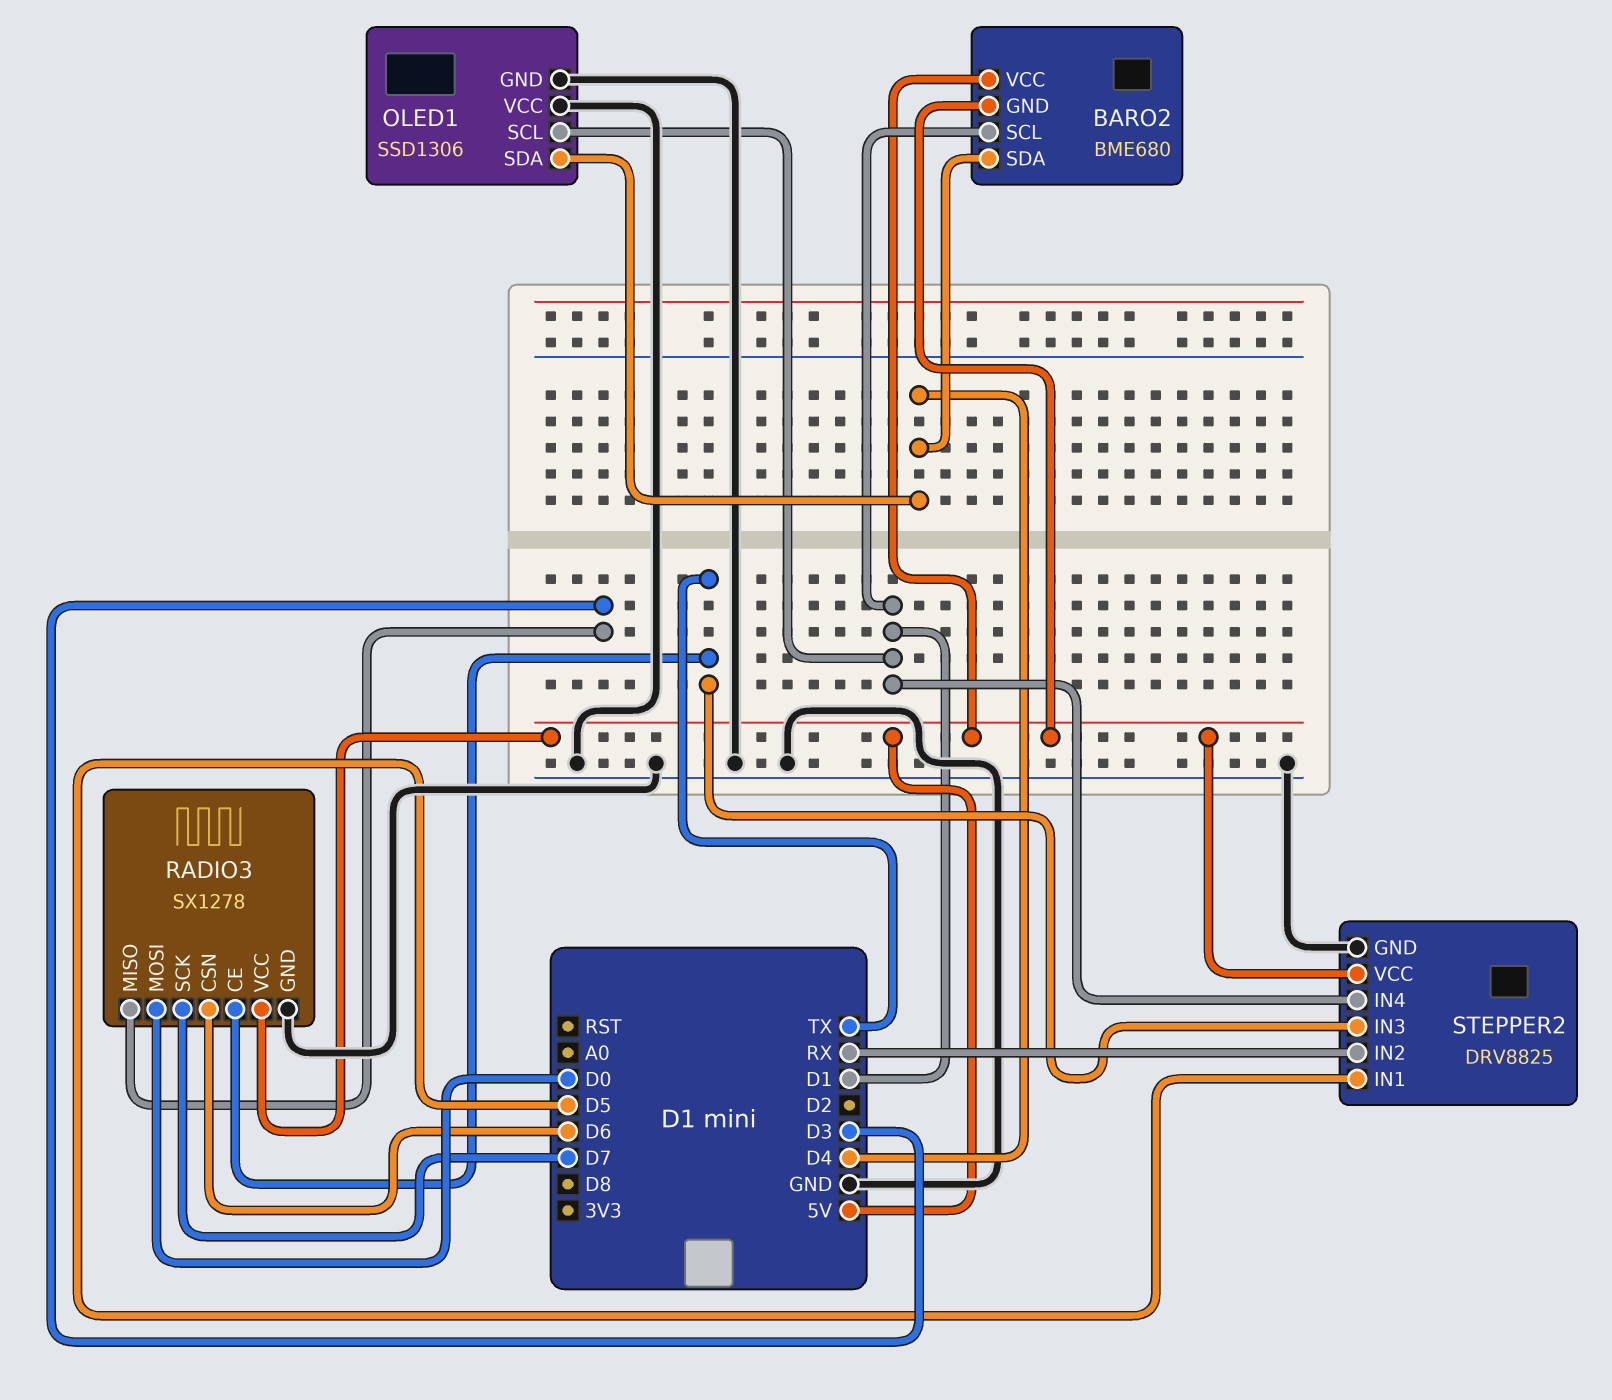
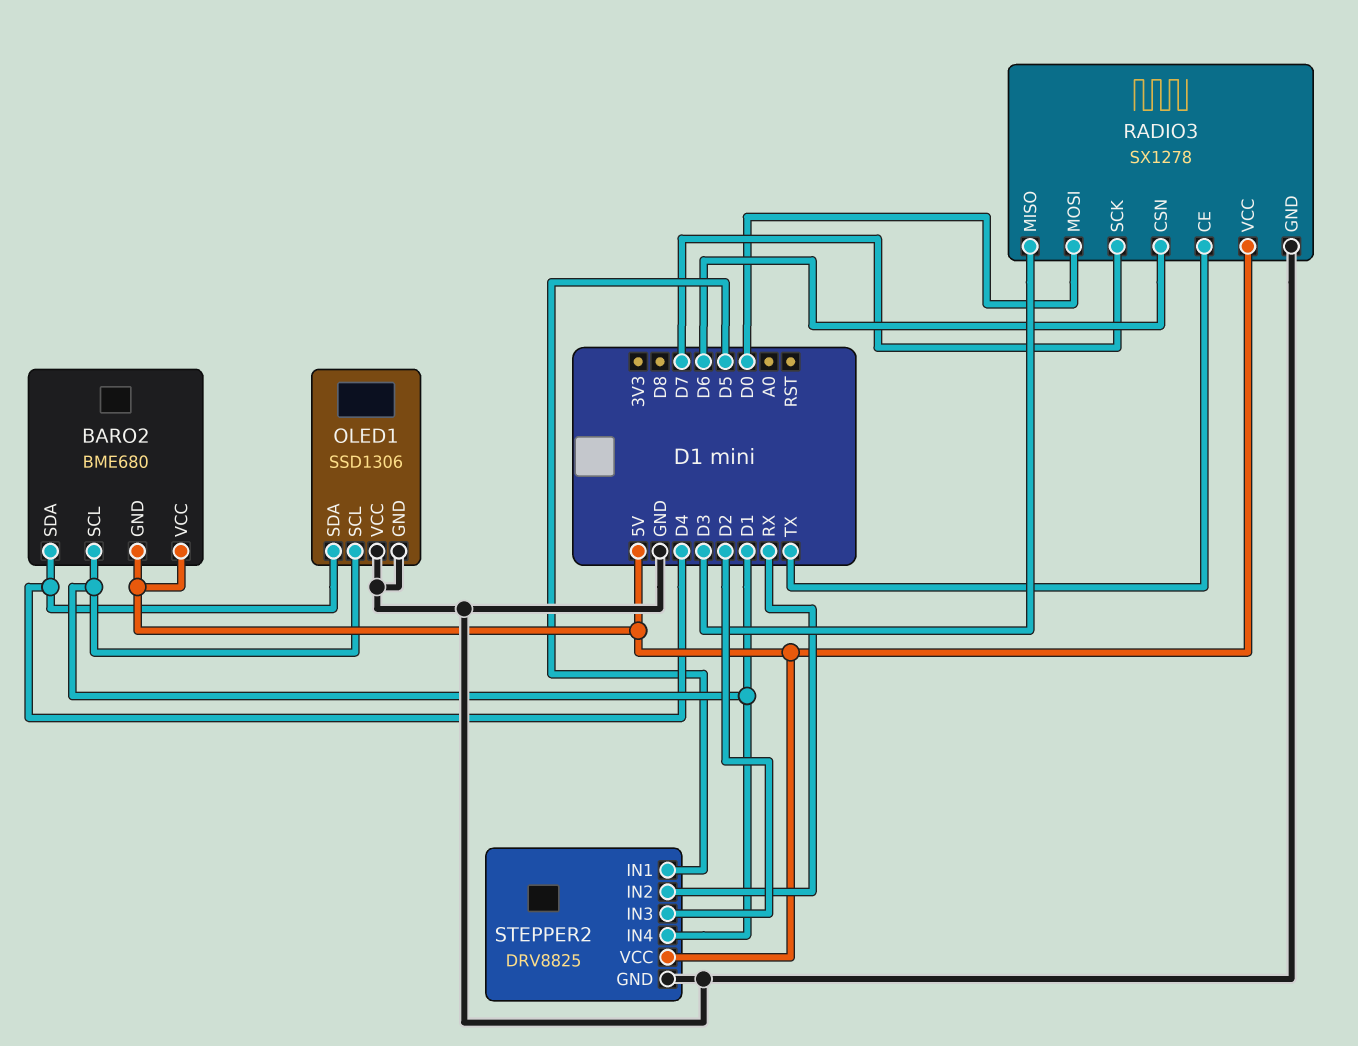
STEPPER2 pin IN3: TX -> D2

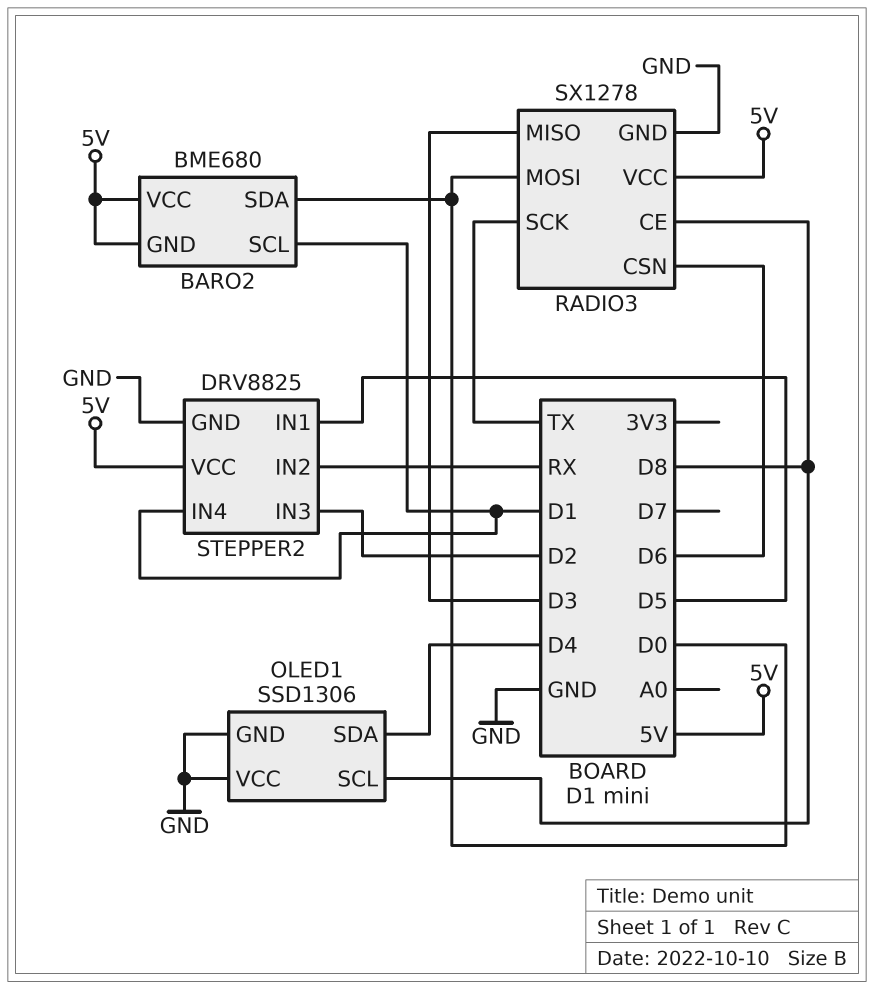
BARO2 pin SDA: D4 -> D0
OLED1 pin SCL: D1 -> D8
RADIO3 pin CE: TX -> D8
RADIO3 pin SCK: D7 -> TX

